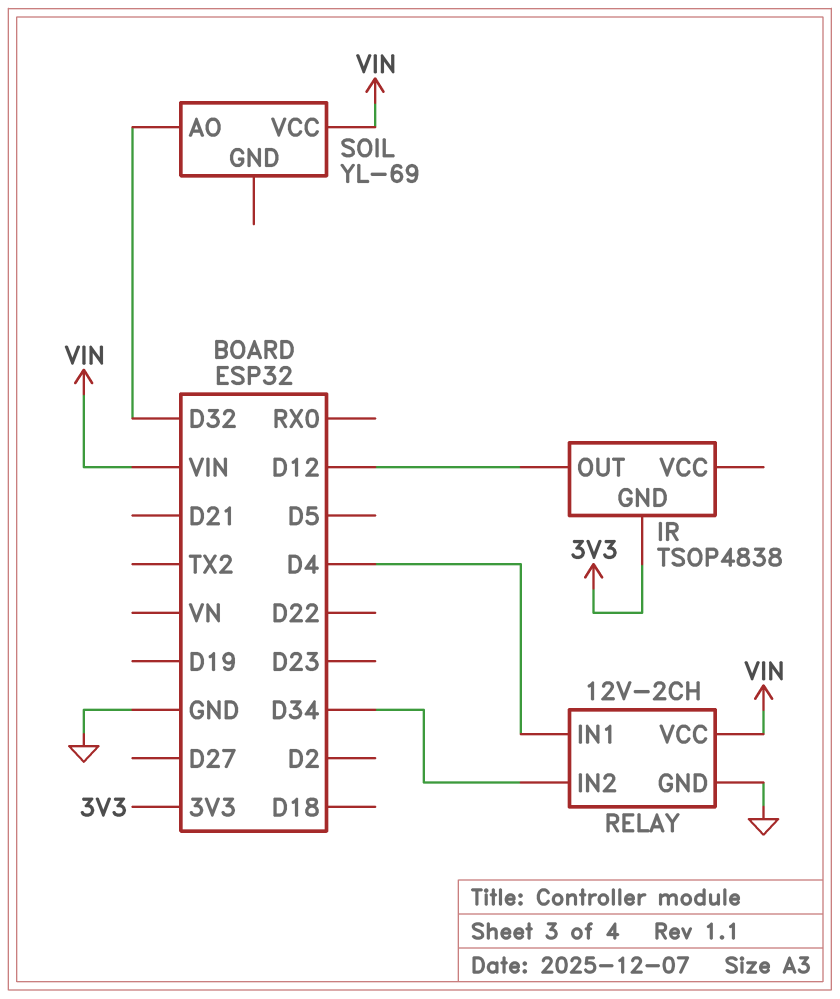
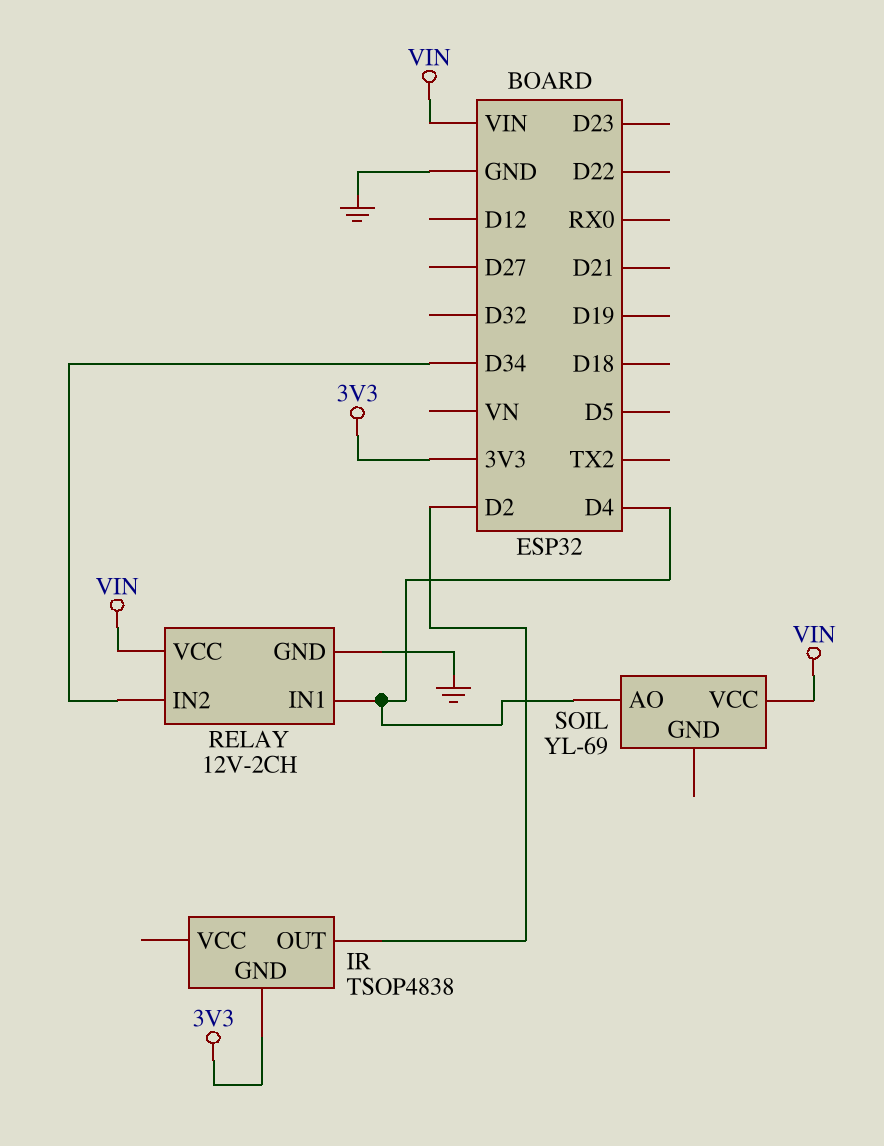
IR pin OUT: D12 -> D2
SOIL pin AO: D32 -> D4

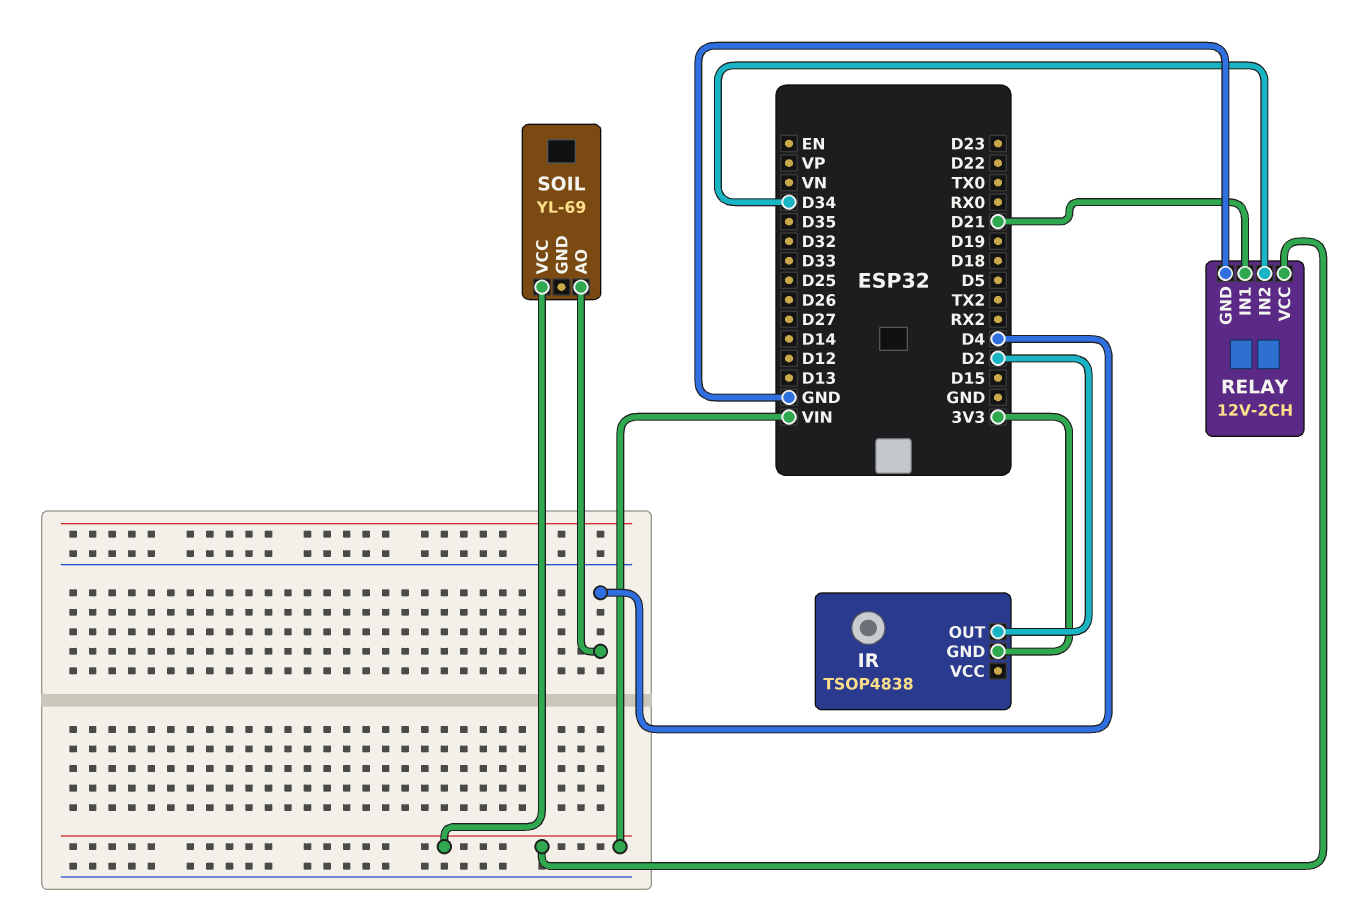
RELAY pin IN1: D4 -> D21

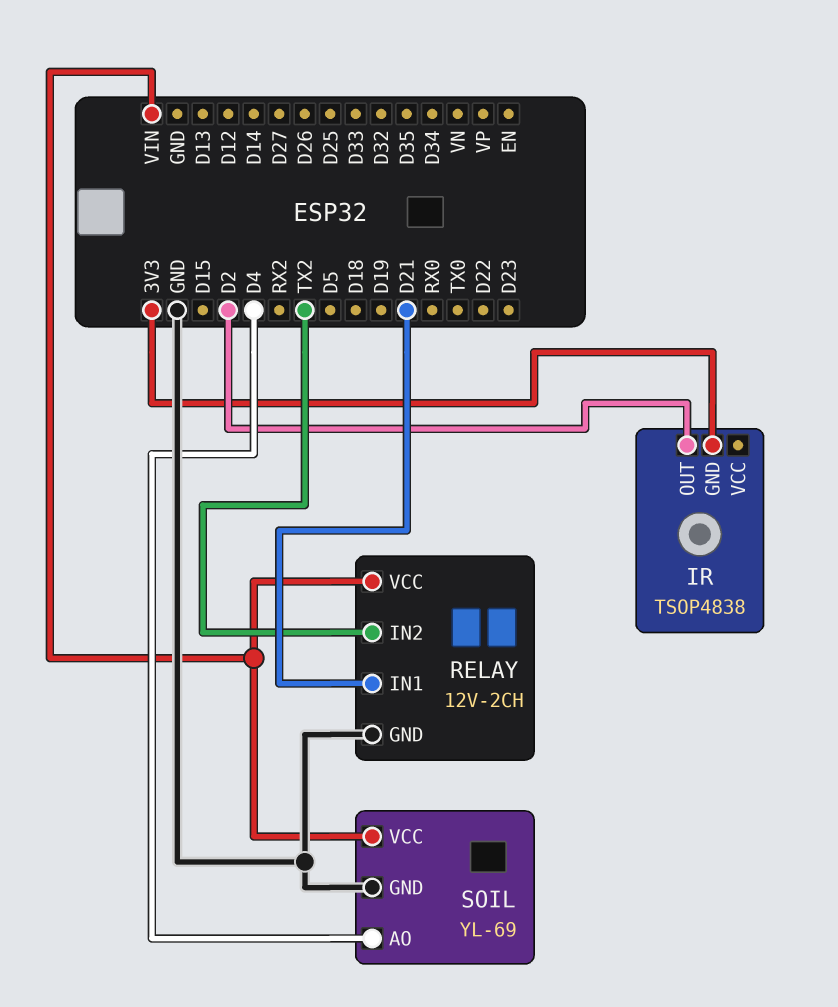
RELAY pin IN2: D34 -> TX2
SOIL pin GND: none -> GND

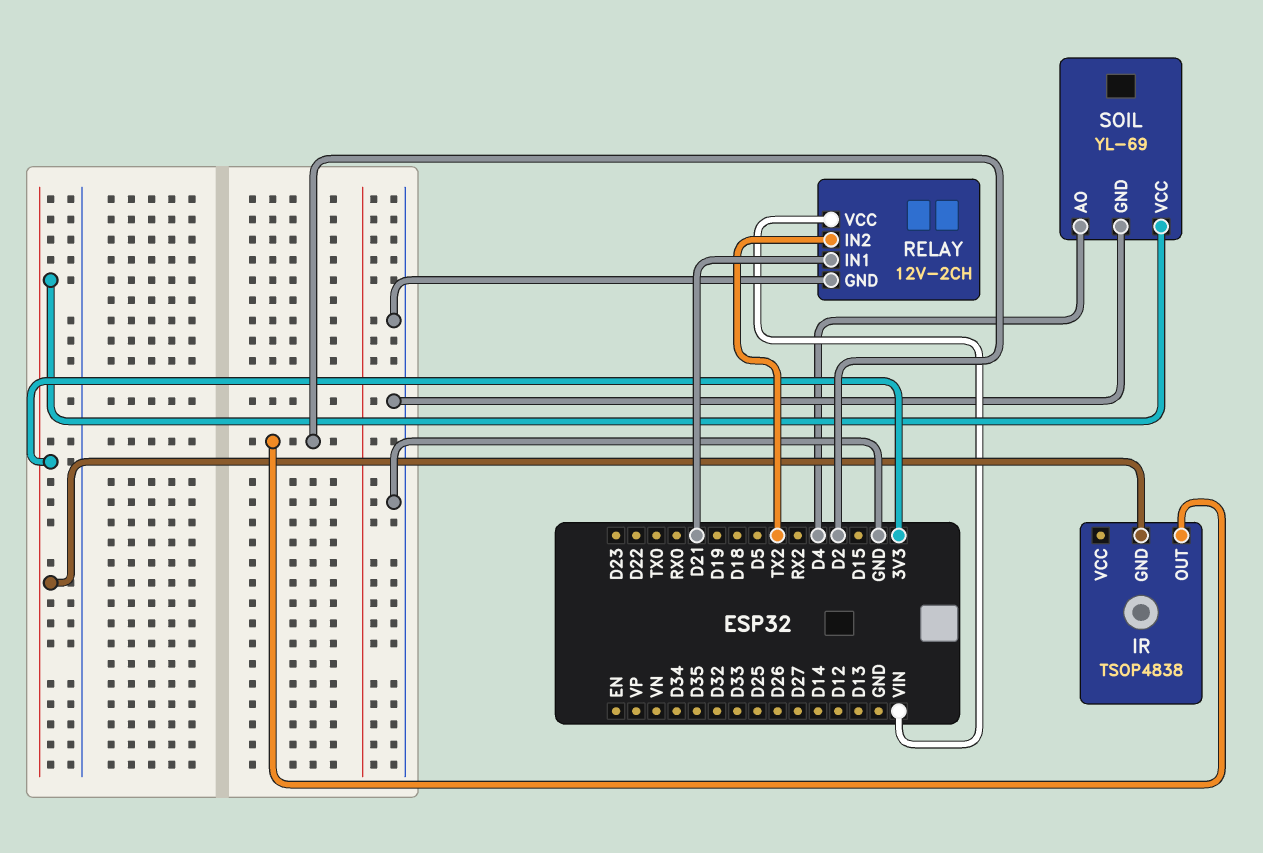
SOIL pin VCC: VIN -> 3V3

